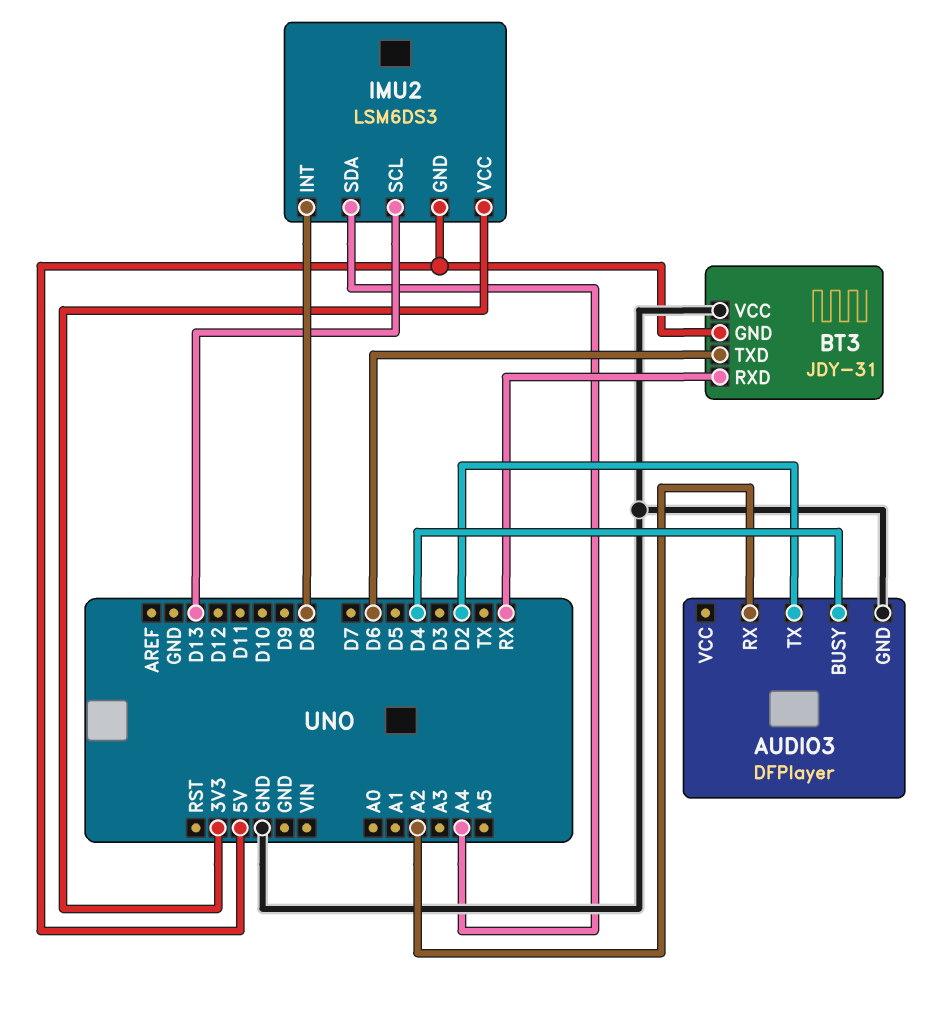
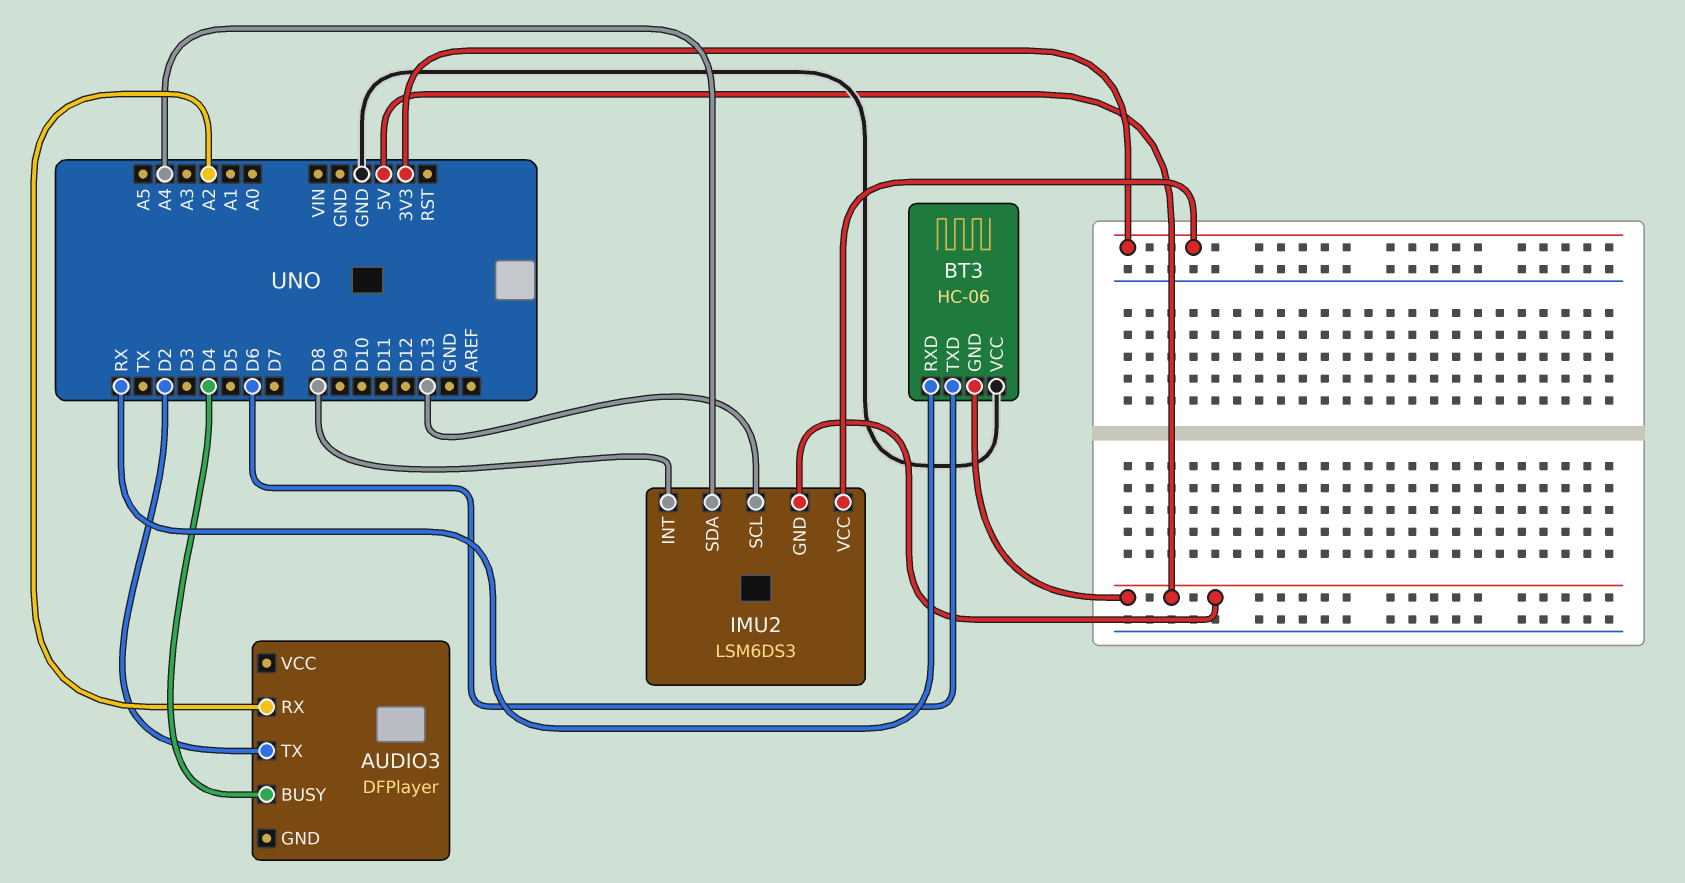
AUDIO3 pin GND: GND -> none
BT3: JDY-31 -> HC-06

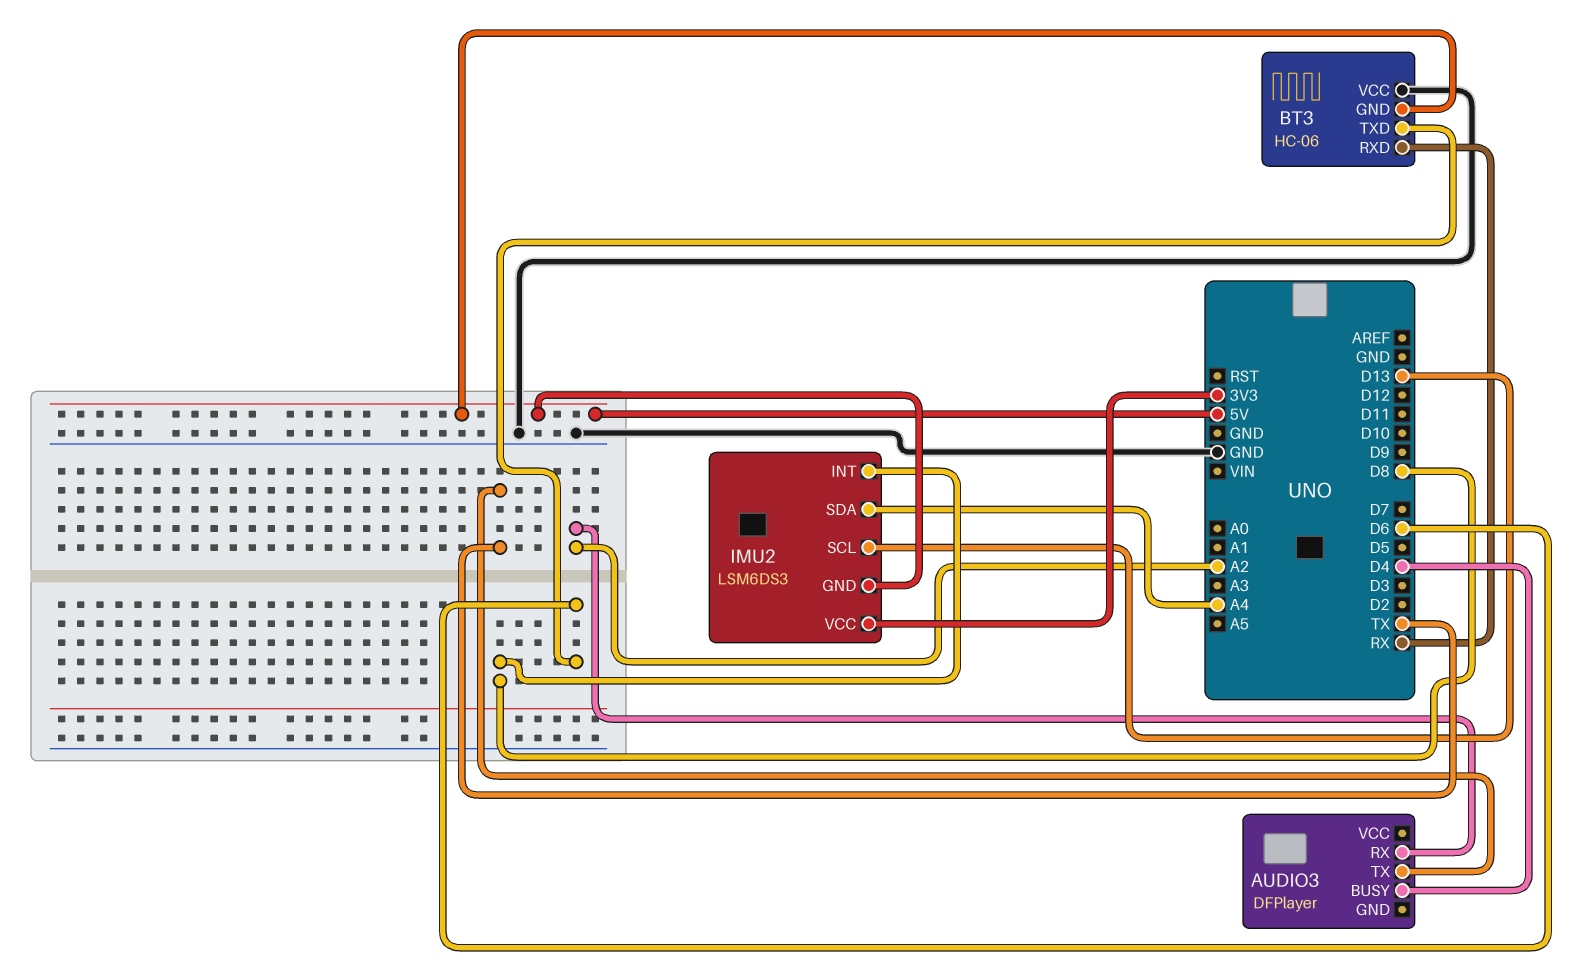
AUDIO3 pin TX: D2 -> TX

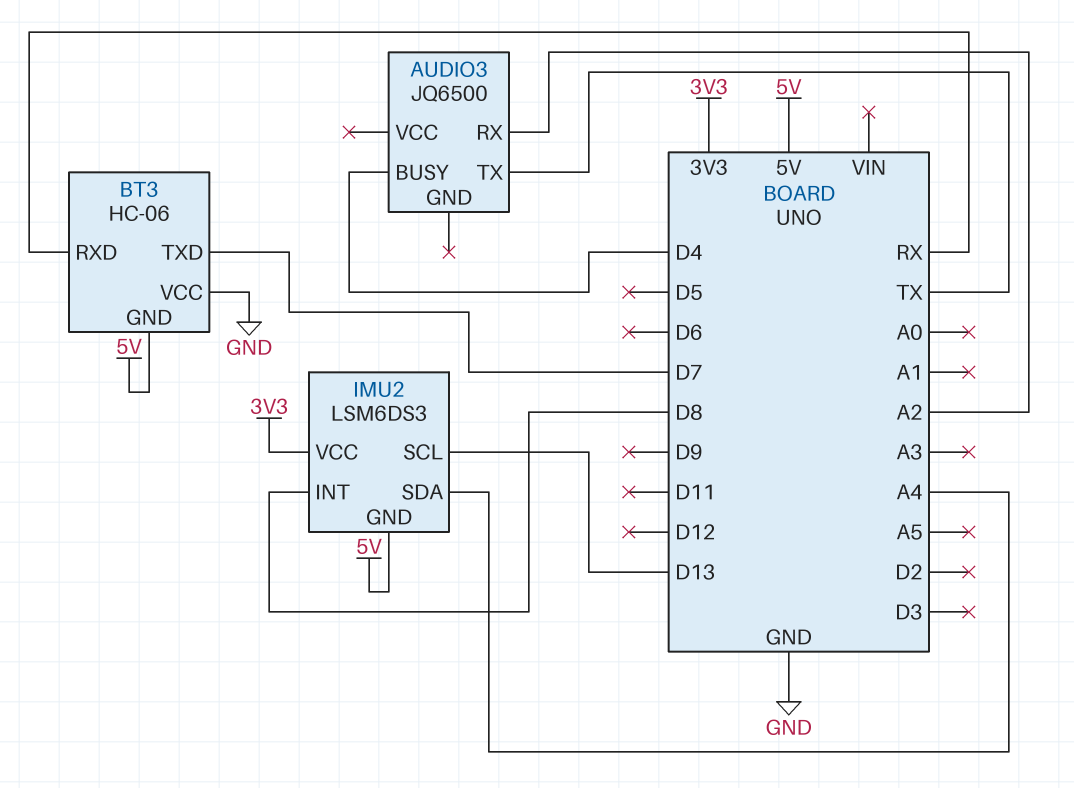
AUDIO3: DFPlayer -> JQ6500
BT3 pin TXD: D6 -> D7

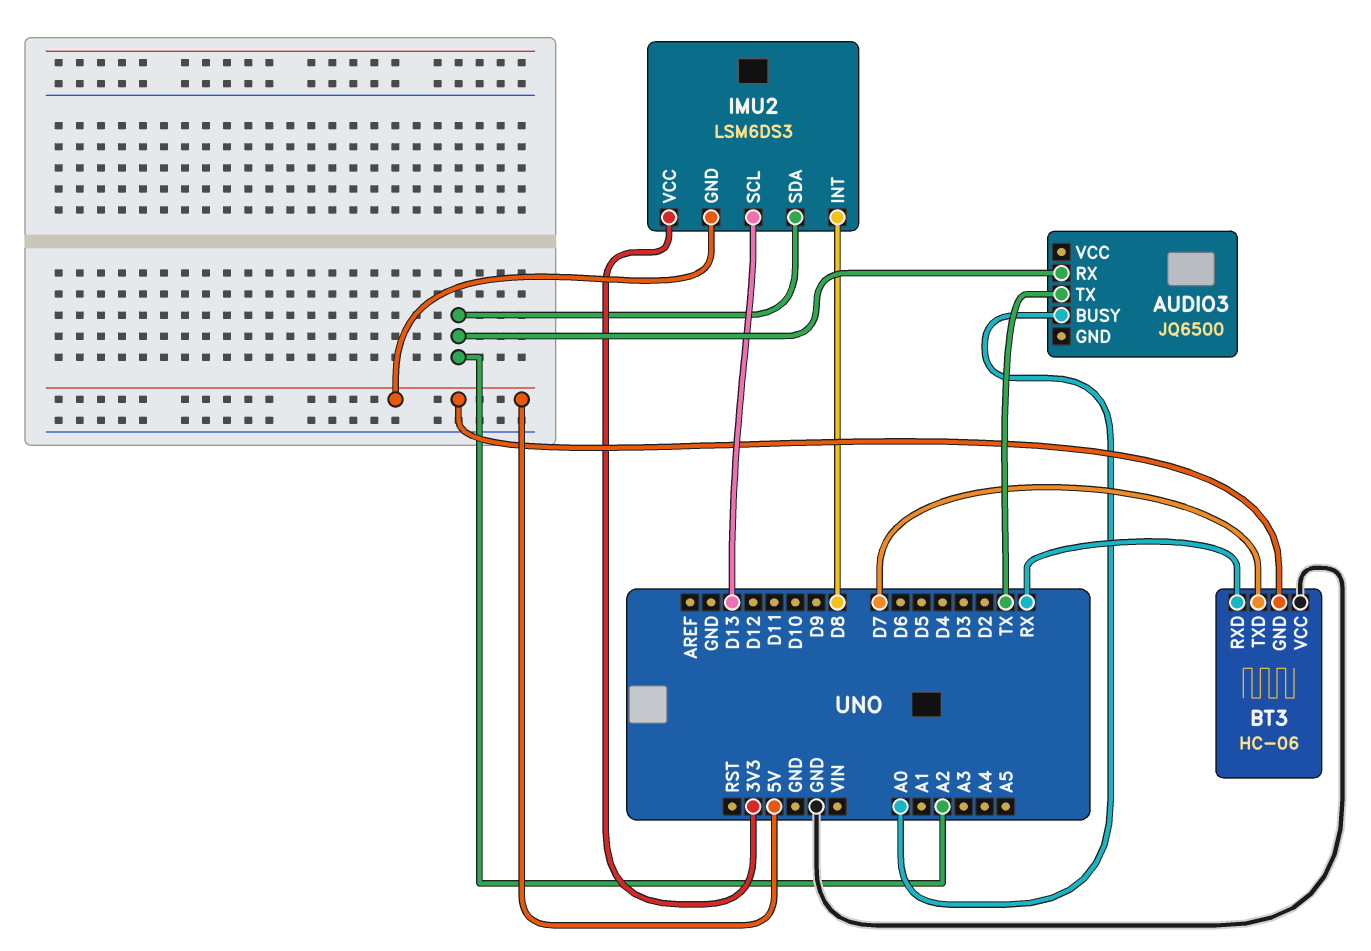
AUDIO3 pin BUSY: D4 -> A0
IMU2 pin SDA: A4 -> A2

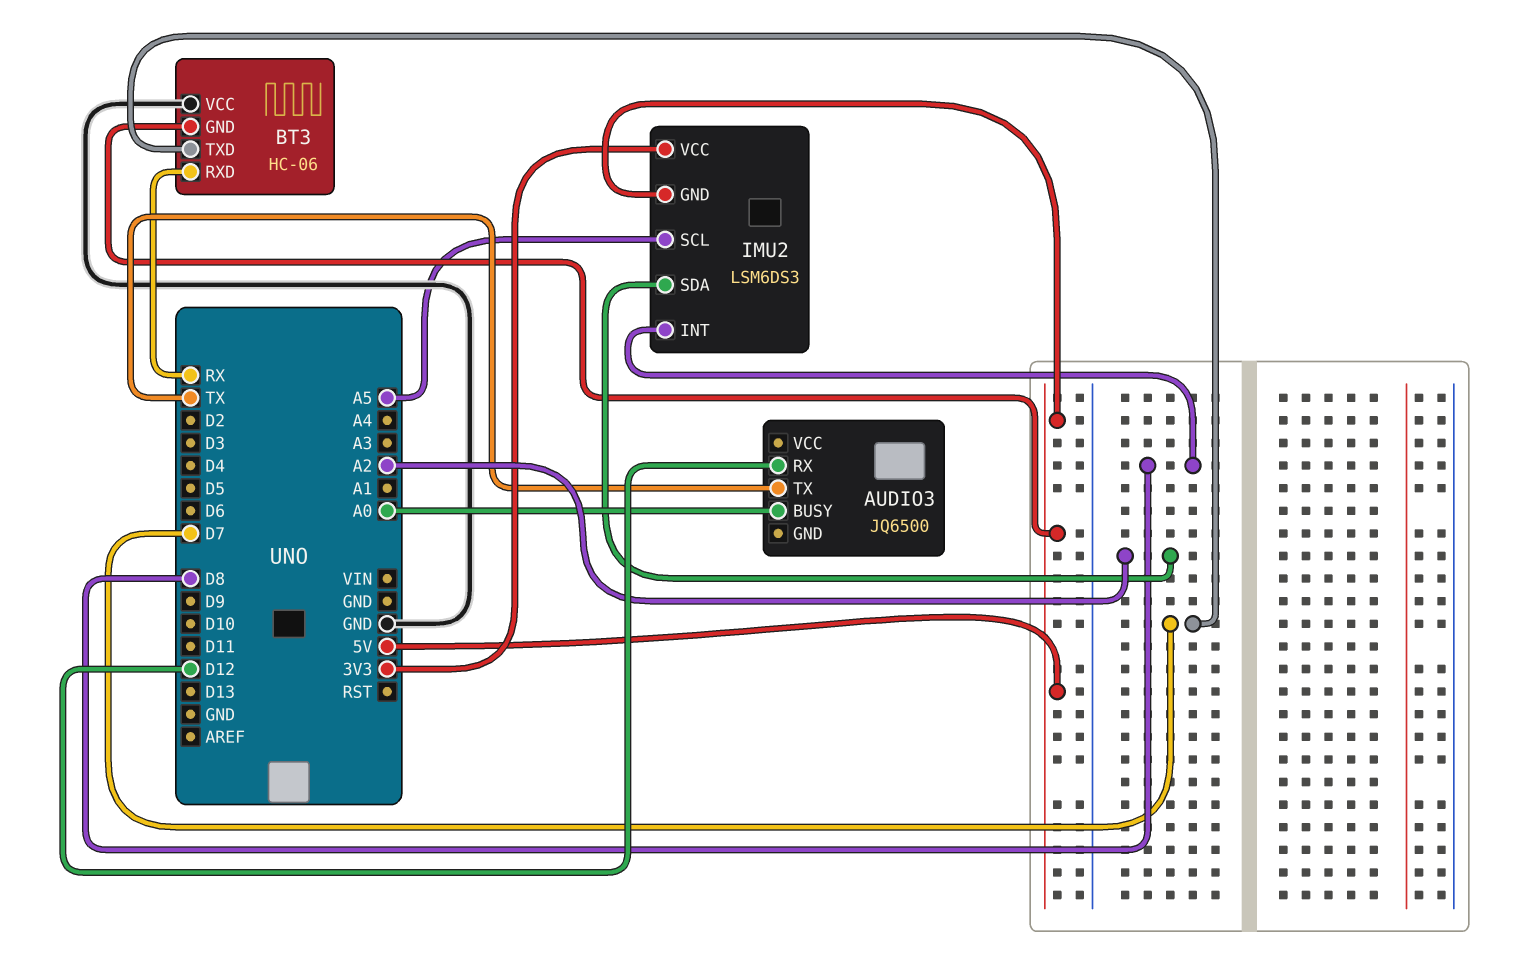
AUDIO3 pin RX: A2 -> D12
IMU2 pin SCL: D13 -> A5

